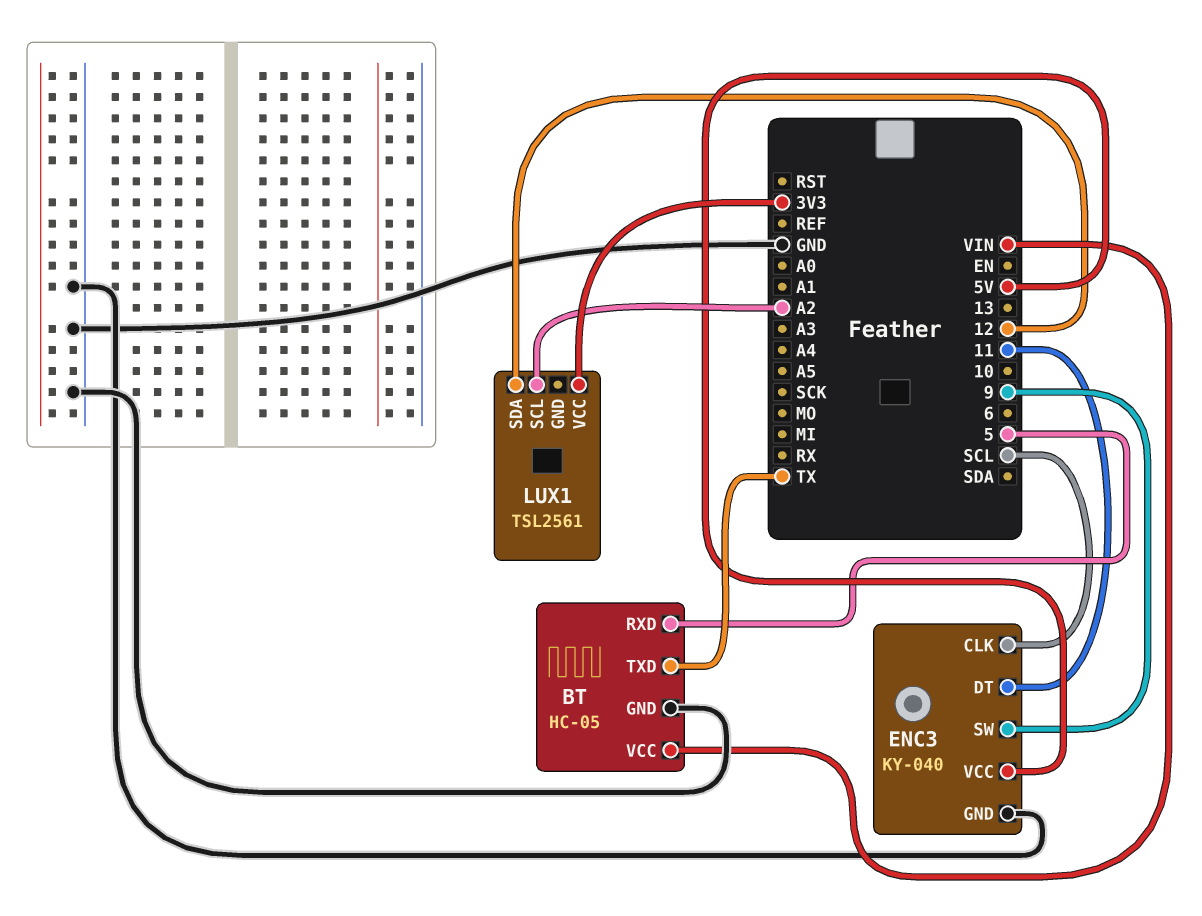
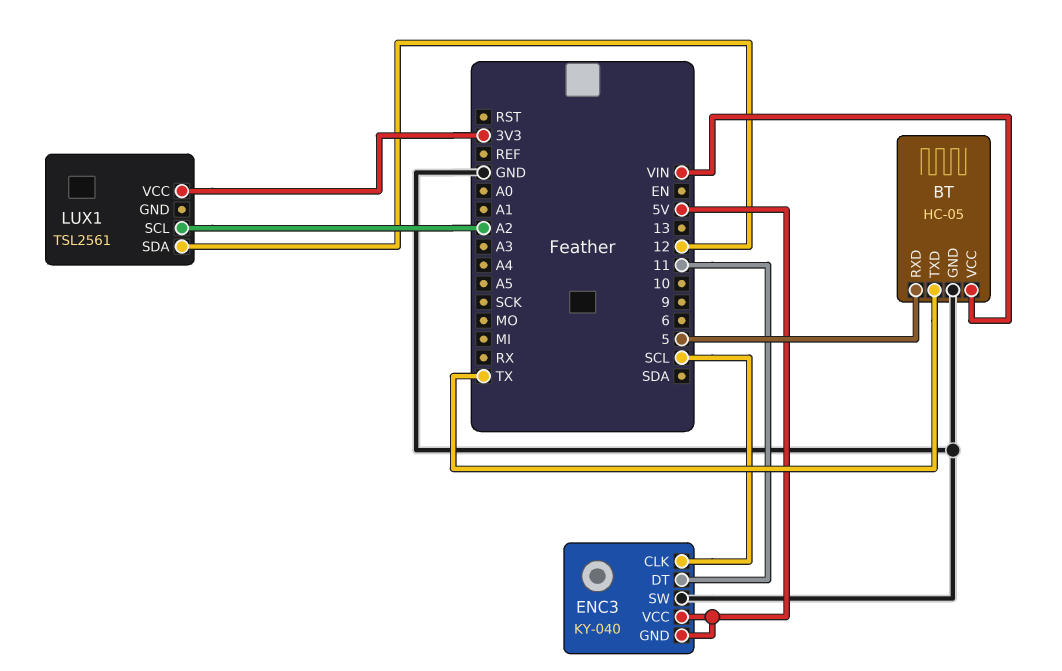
ENC3 pin GND: GND -> 5V
ENC3 pin SW: 9 -> GND

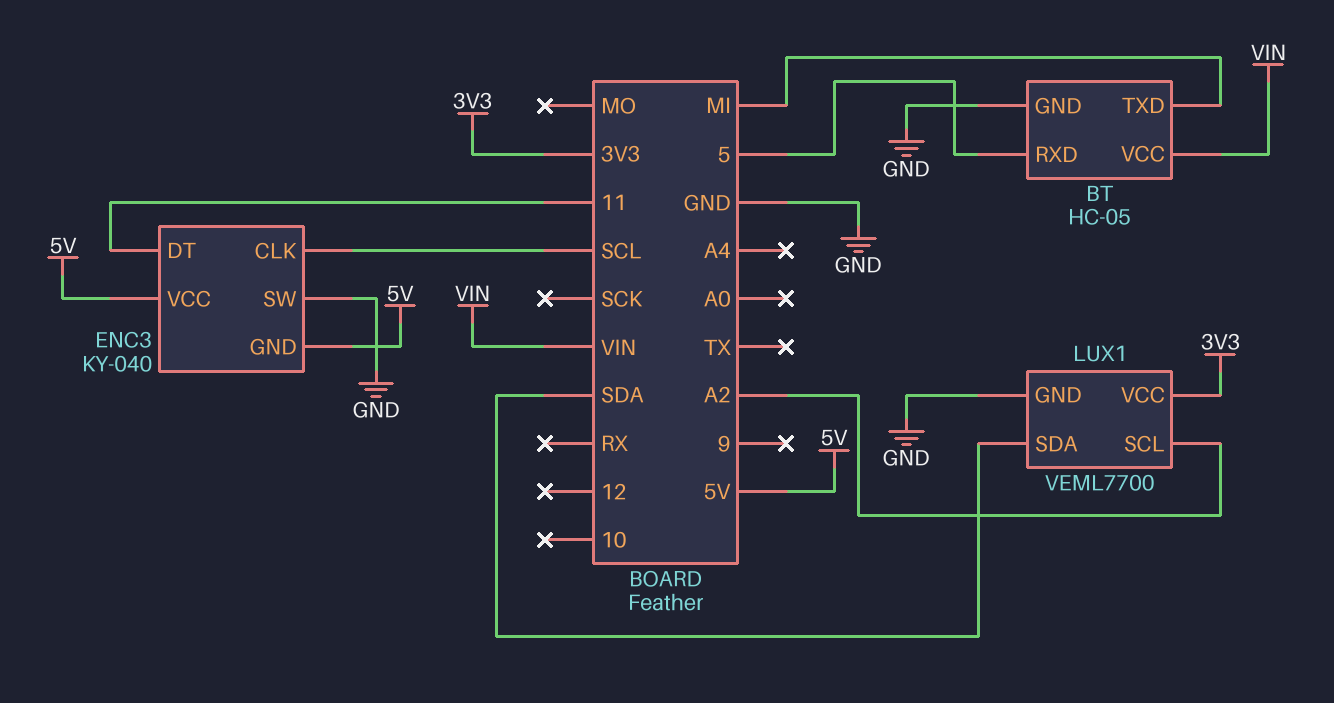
BT pin TXD: TX -> MI
LUX1: TSL2561 -> VEML7700
LUX1 pin GND: none -> GND
LUX1 pin SDA: 12 -> SDA

